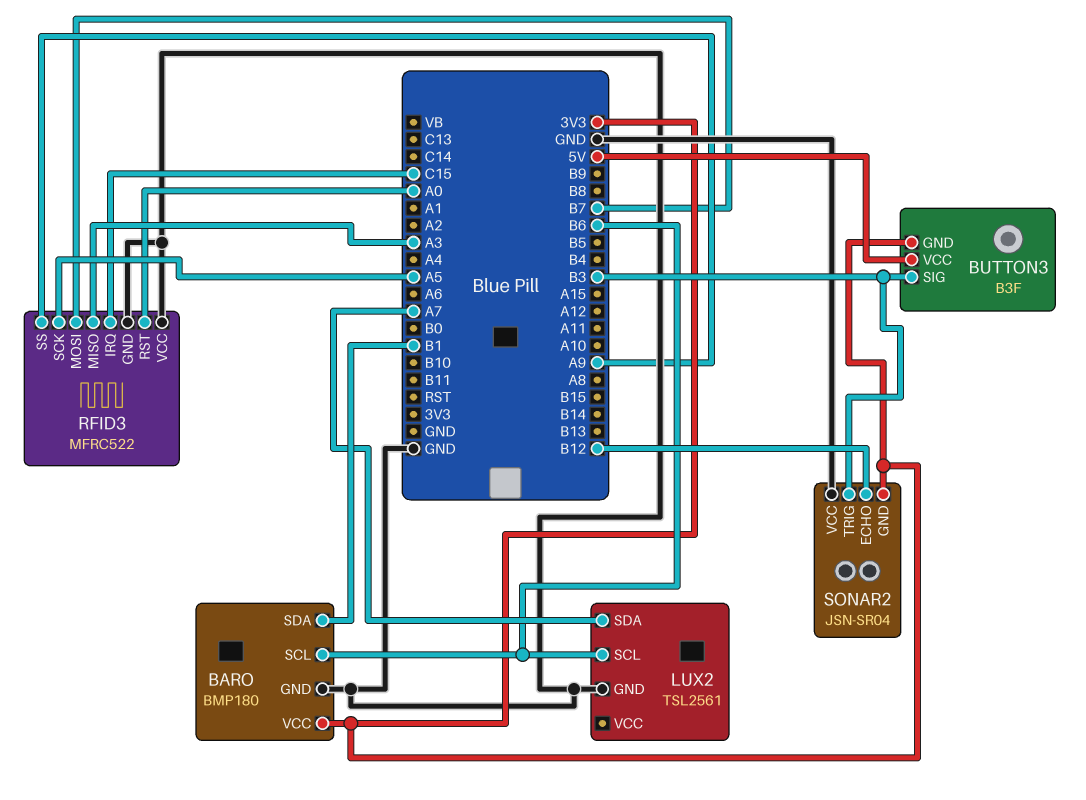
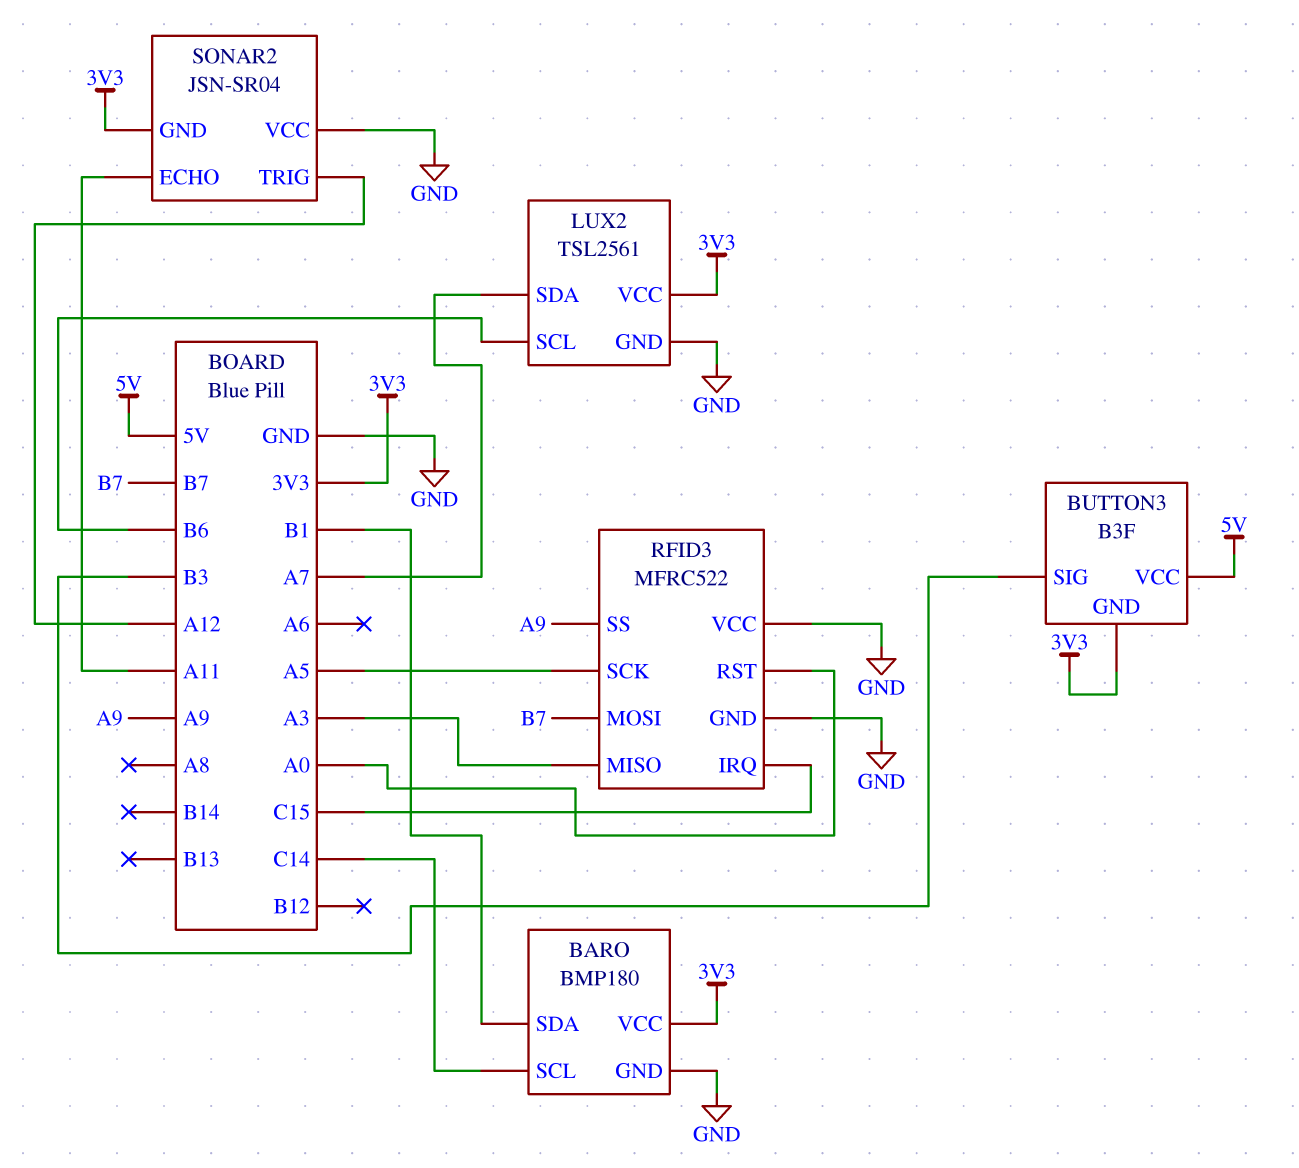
BARO pin SCL: B6 -> C14
LUX2 pin VCC: none -> 3V3
SONAR2 pin ECHO: B12 -> A11
SONAR2 pin TRIG: B3 -> A12

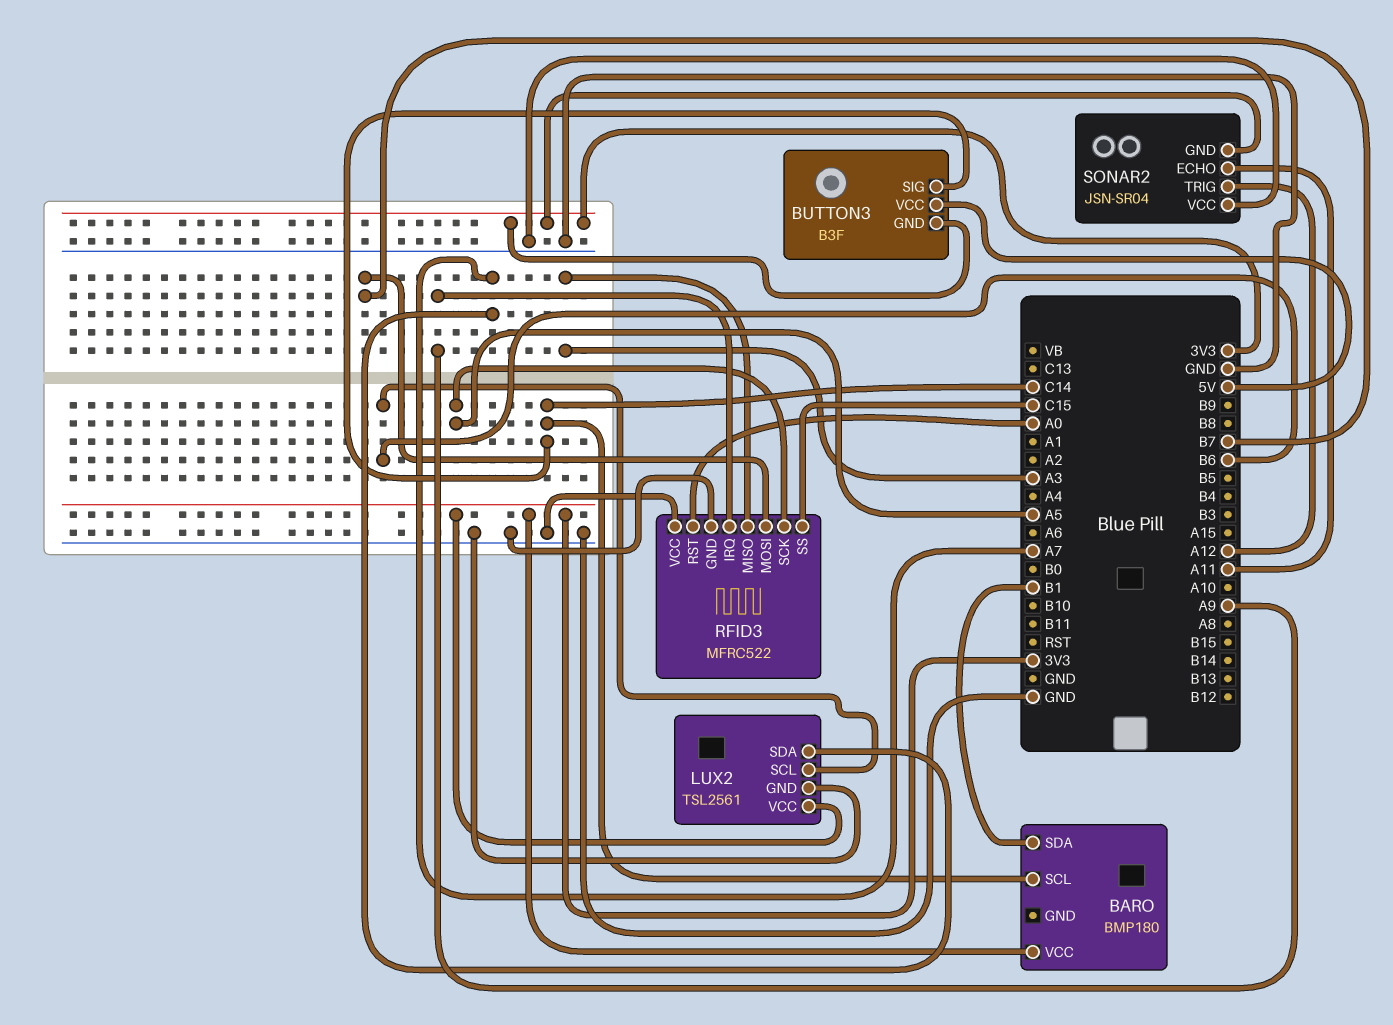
BARO pin GND: GND -> none
BUTTON3 pin SIG: B3 -> C14
RFID3 pin IRQ: C15 -> A9
RFID3 pin SS: A9 -> C15

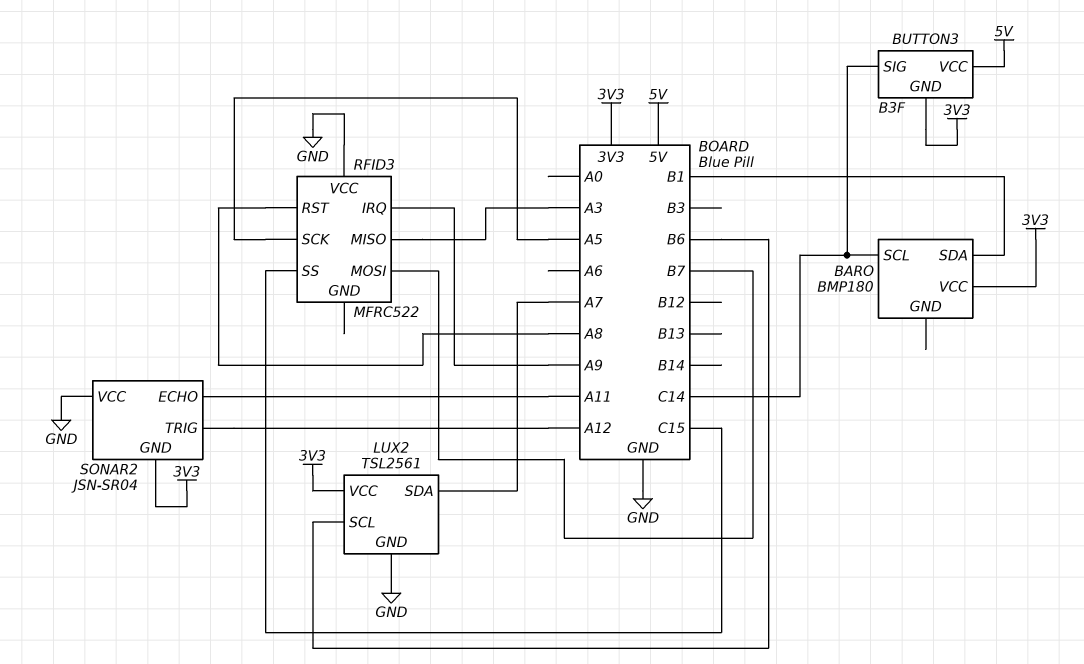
RFID3 pin GND: GND -> none
RFID3 pin RST: A0 -> A8

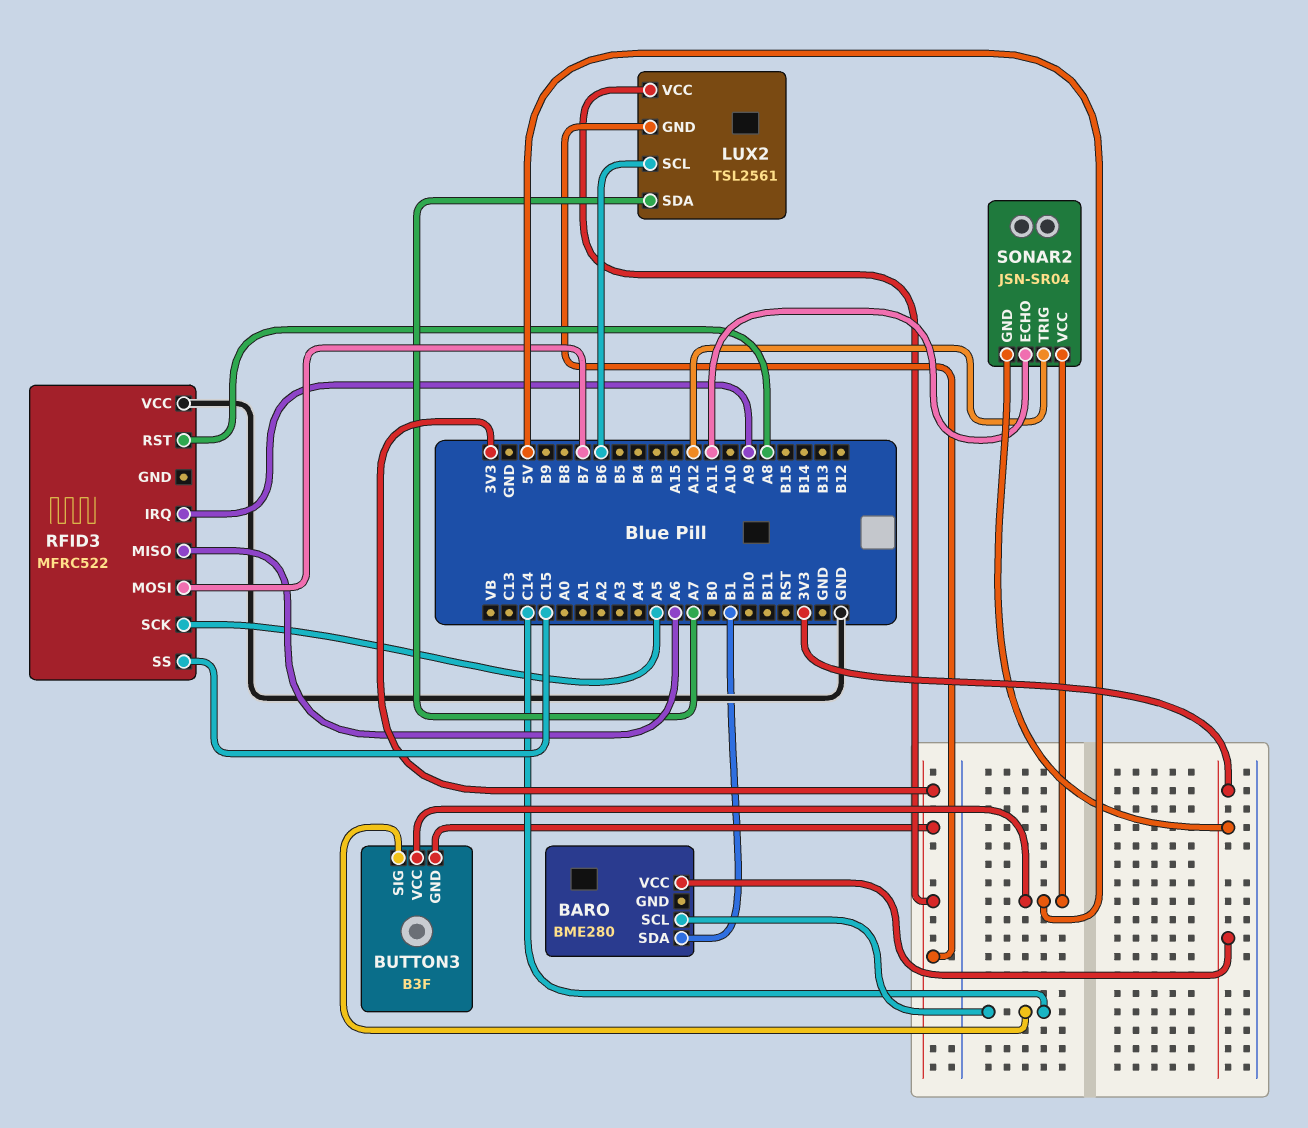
BARO: BMP180 -> BME280
LUX2 pin GND: GND -> 3V3
RFID3 pin MISO: A3 -> A6
SONAR2 pin VCC: GND -> 5V

